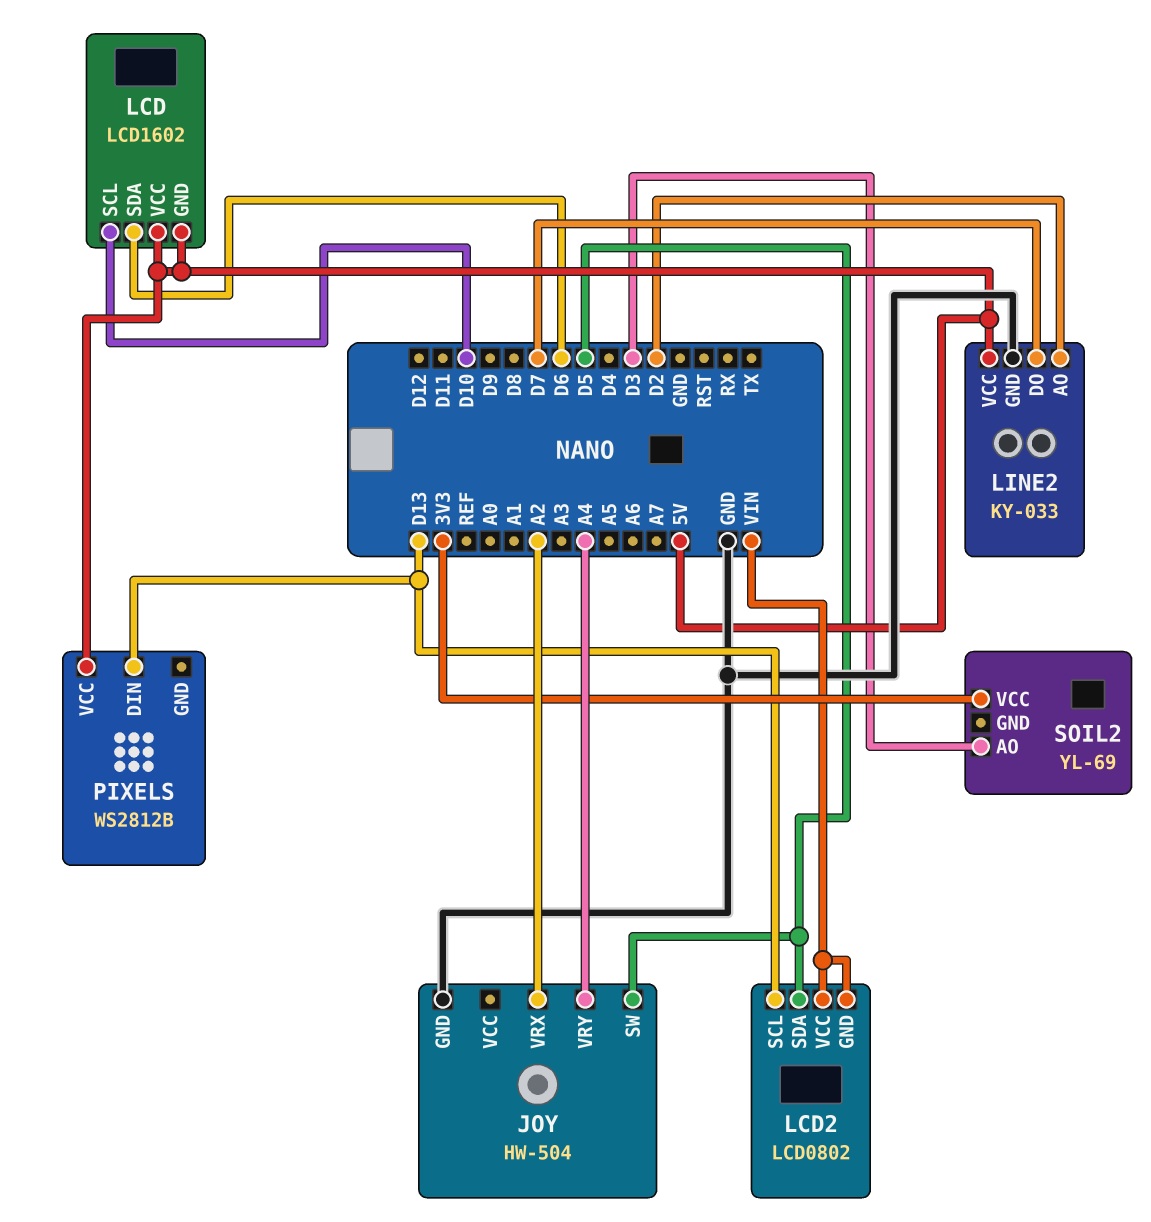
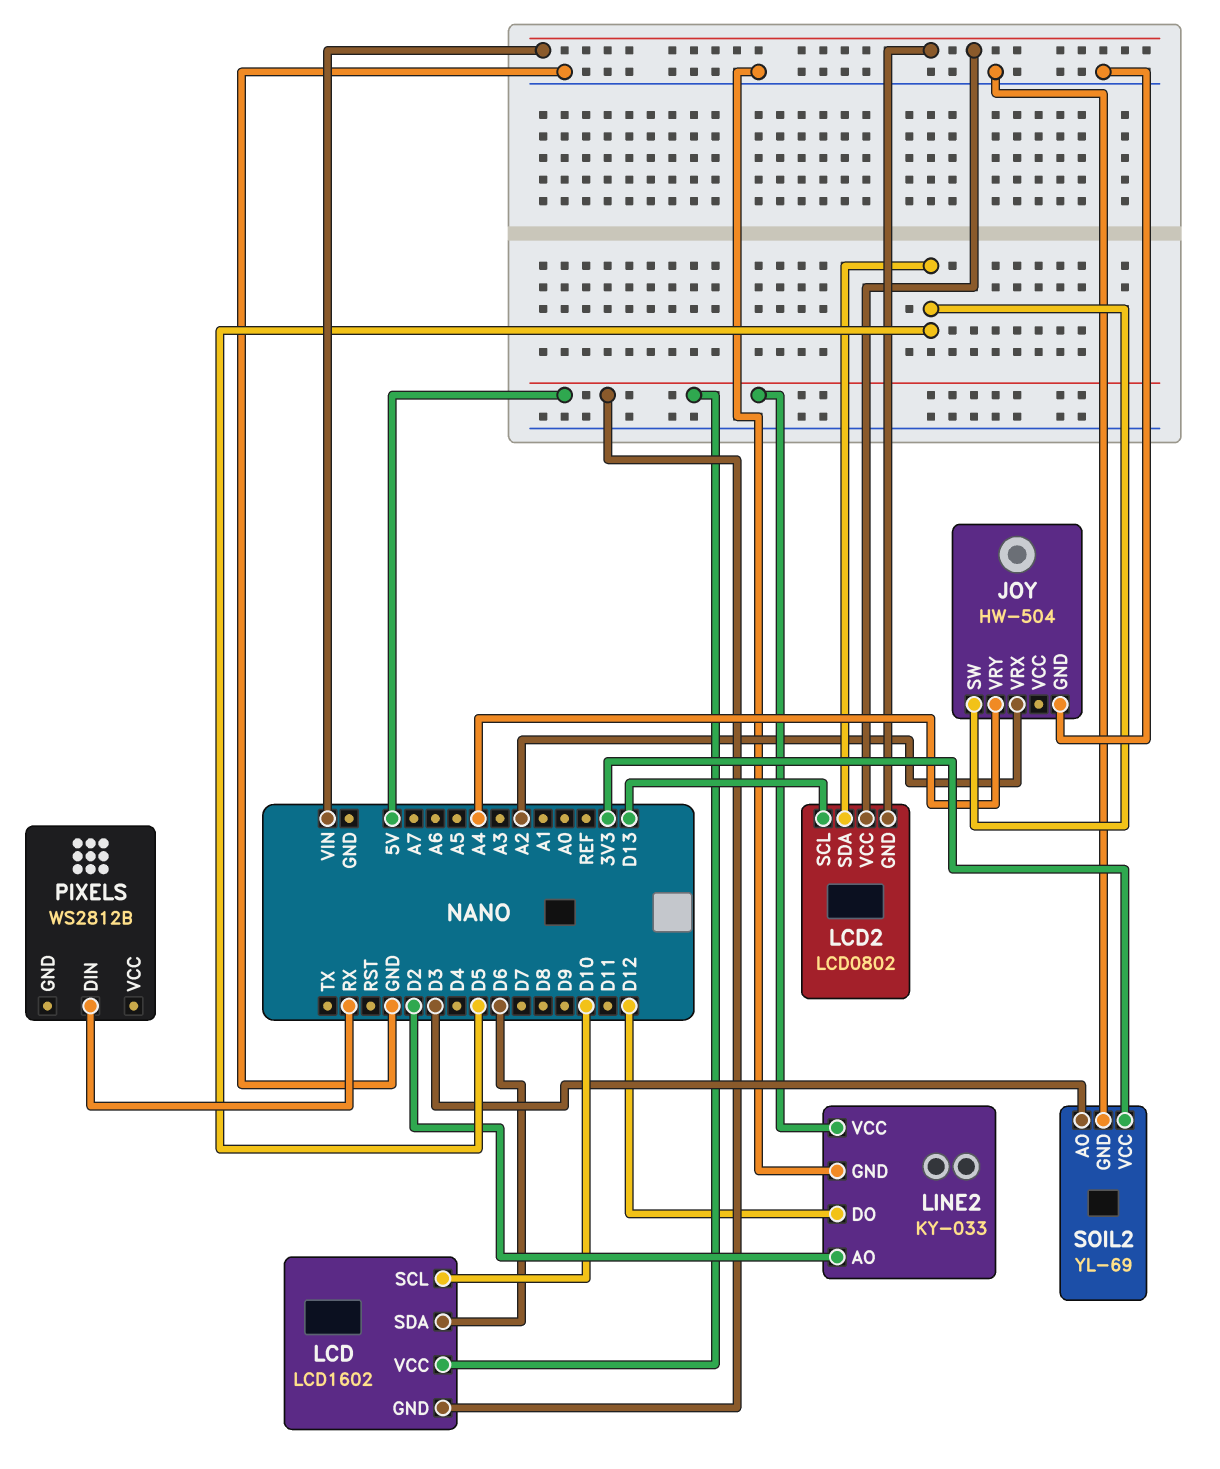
LINE2 pin DO: D7 -> D12
PIXELS pin DIN: D13 -> RX
PIXELS pin VCC: 5V -> none
SOIL2 pin GND: none -> GND

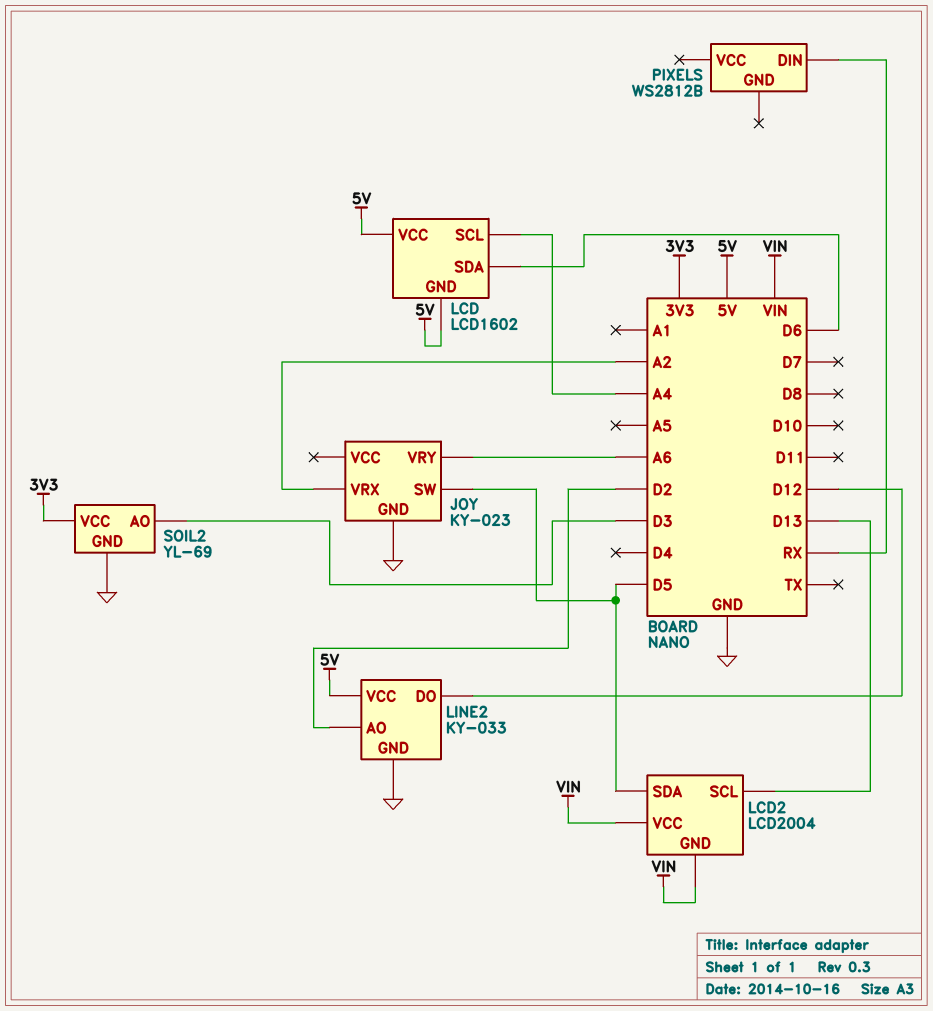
JOY: HW-504 -> KY-023
JOY pin VRY: A4 -> A6
LCD pin SCL: D10 -> A4
LCD2: LCD0802 -> LCD2004

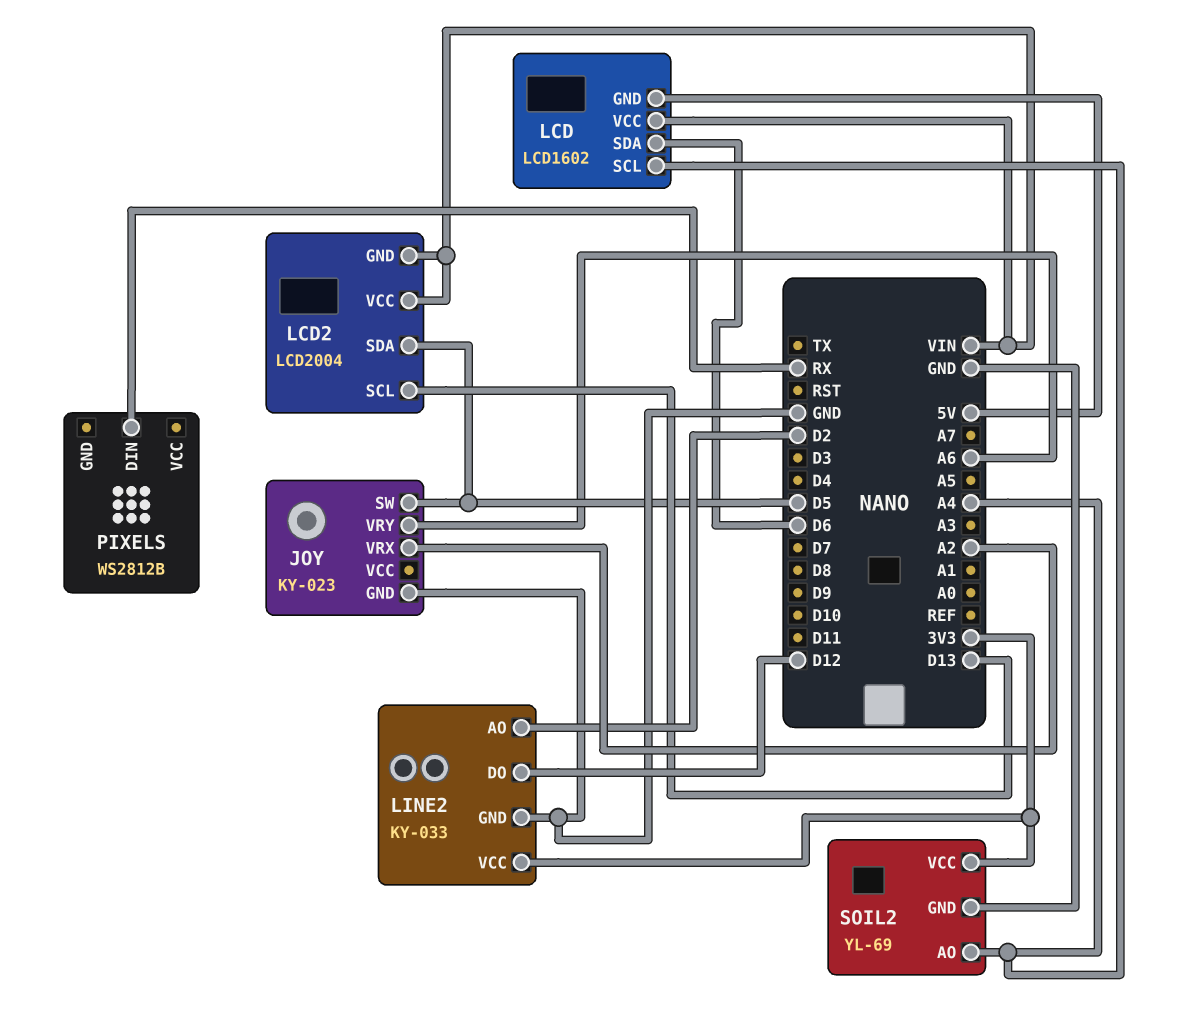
LCD pin VCC: 5V -> VIN
LINE2 pin VCC: 5V -> 3V3
SOIL2 pin AO: D3 -> A4

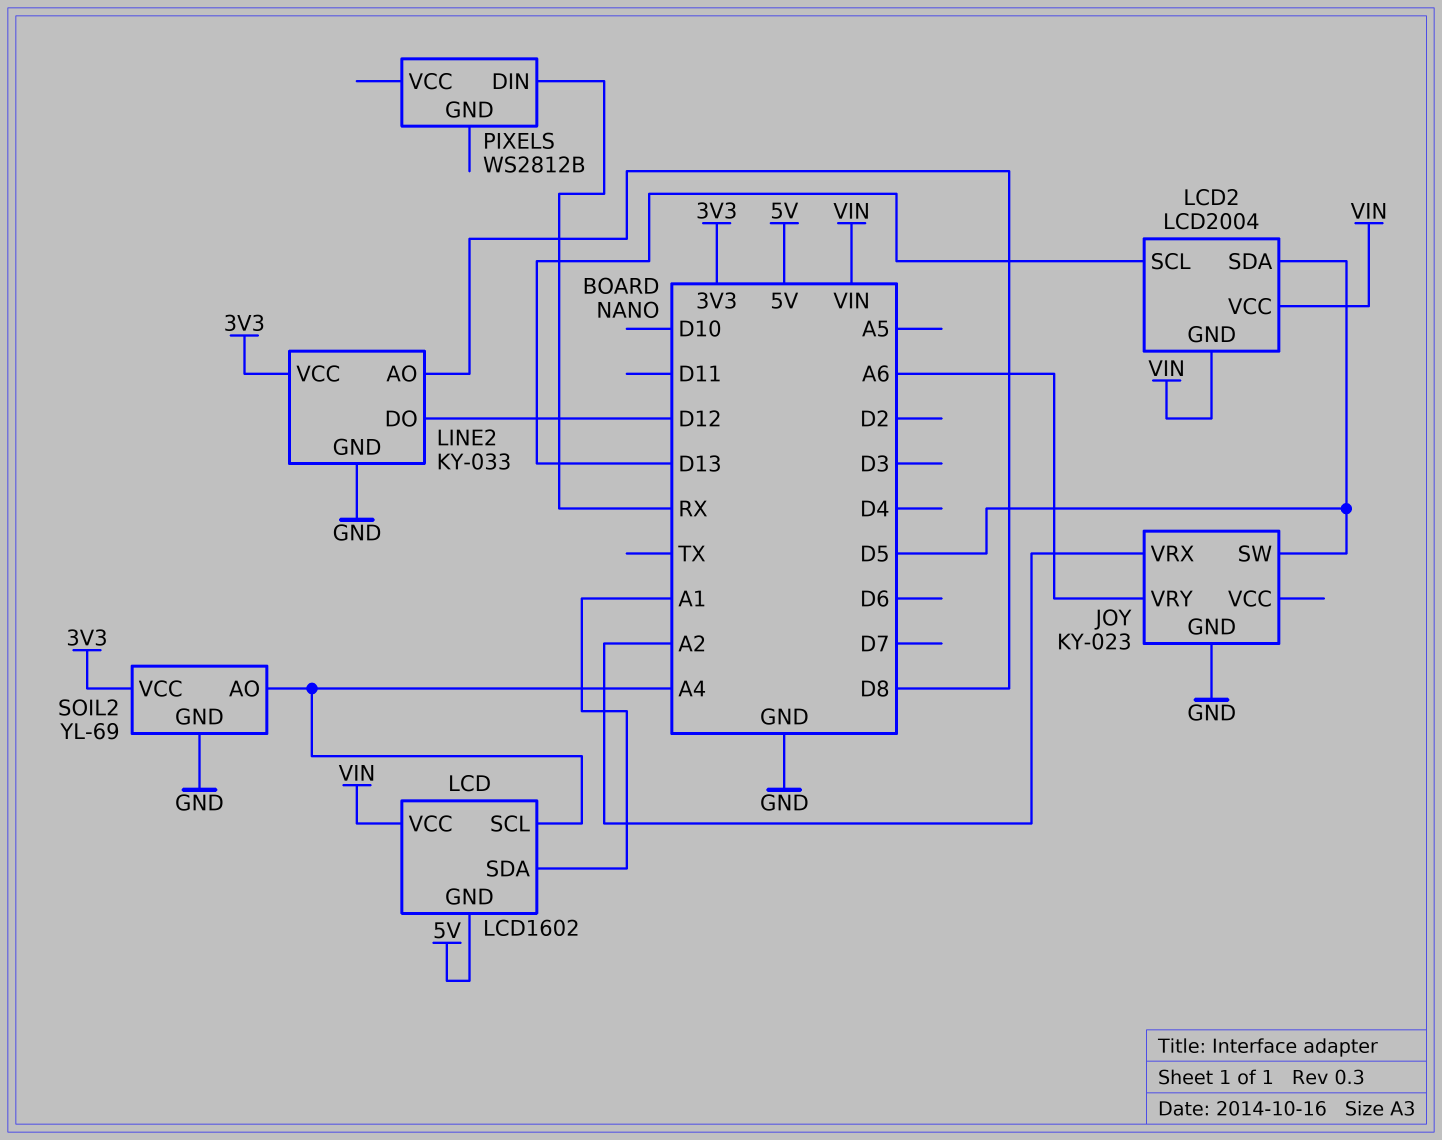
LCD pin SDA: D6 -> A1
LINE2 pin AO: D2 -> D8

